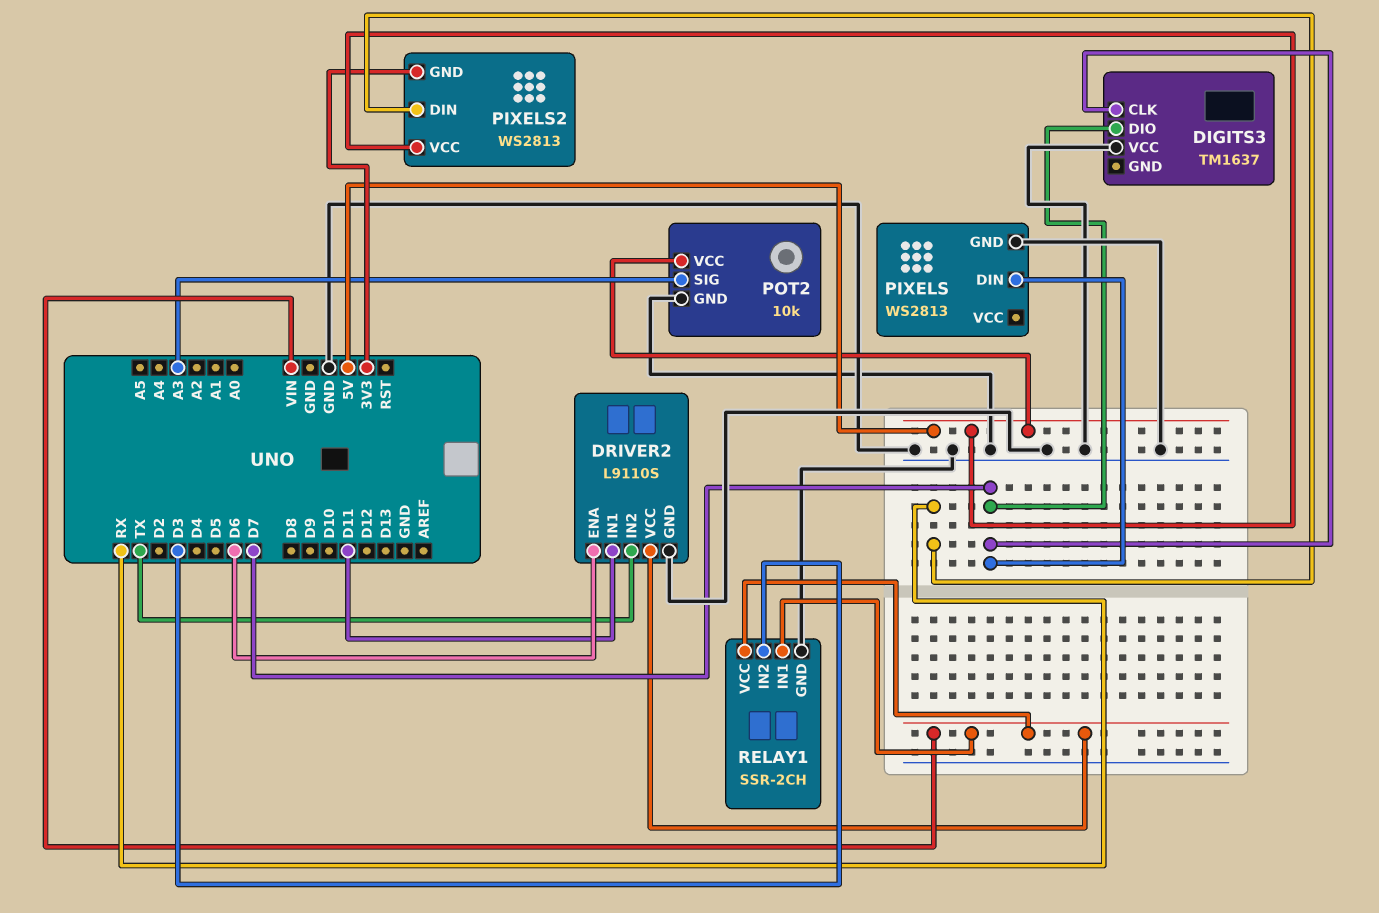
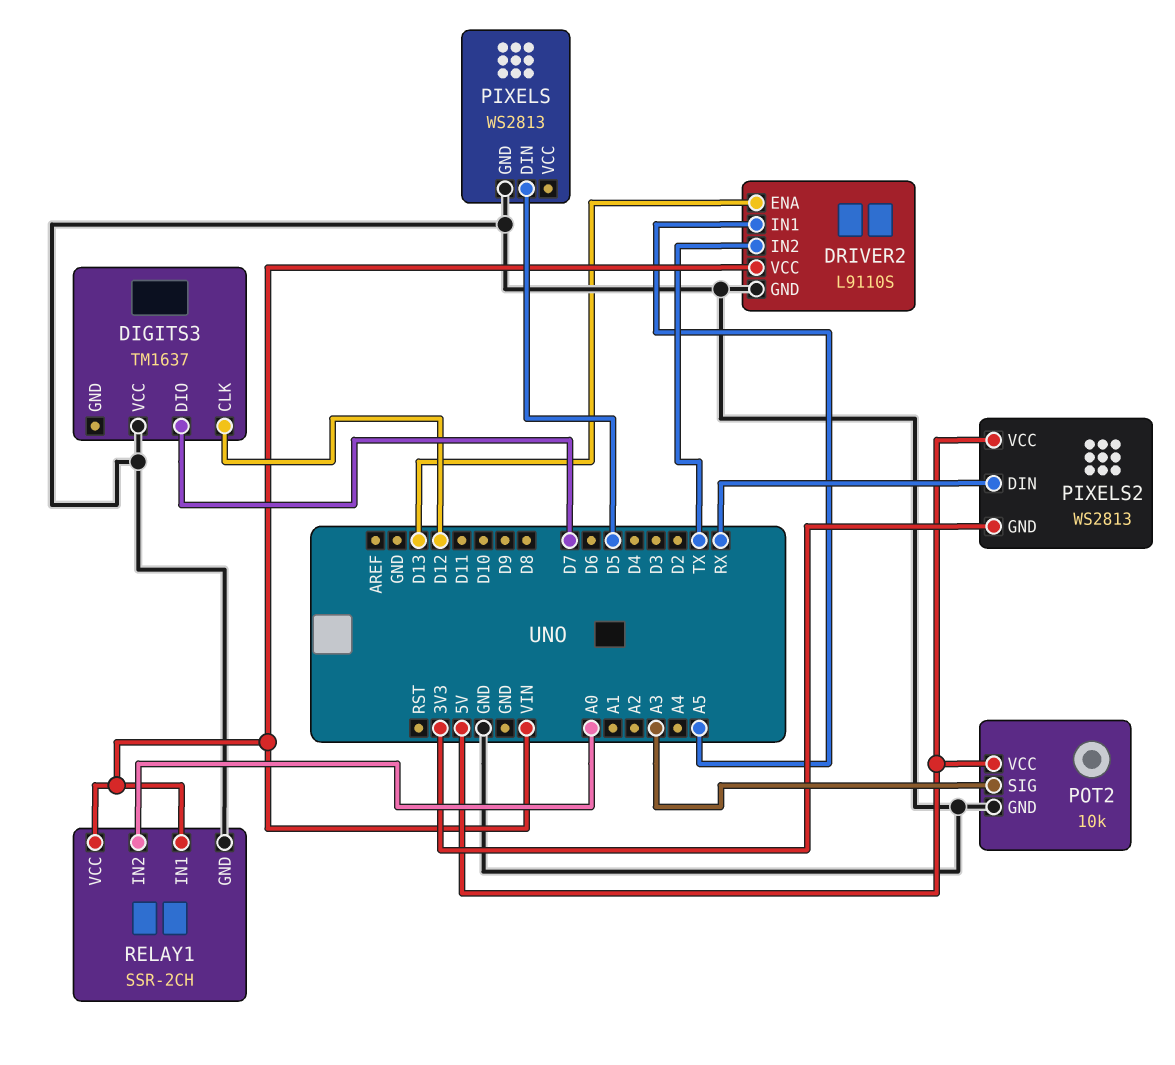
DIGITS3 pin CLK: D7 -> D12
DRIVER2 pin ENA: D6 -> D13
DRIVER2 pin IN1: D11 -> A5
PIXELS pin DIN: D7 -> D5
RELAY1 pin IN2: D3 -> A0

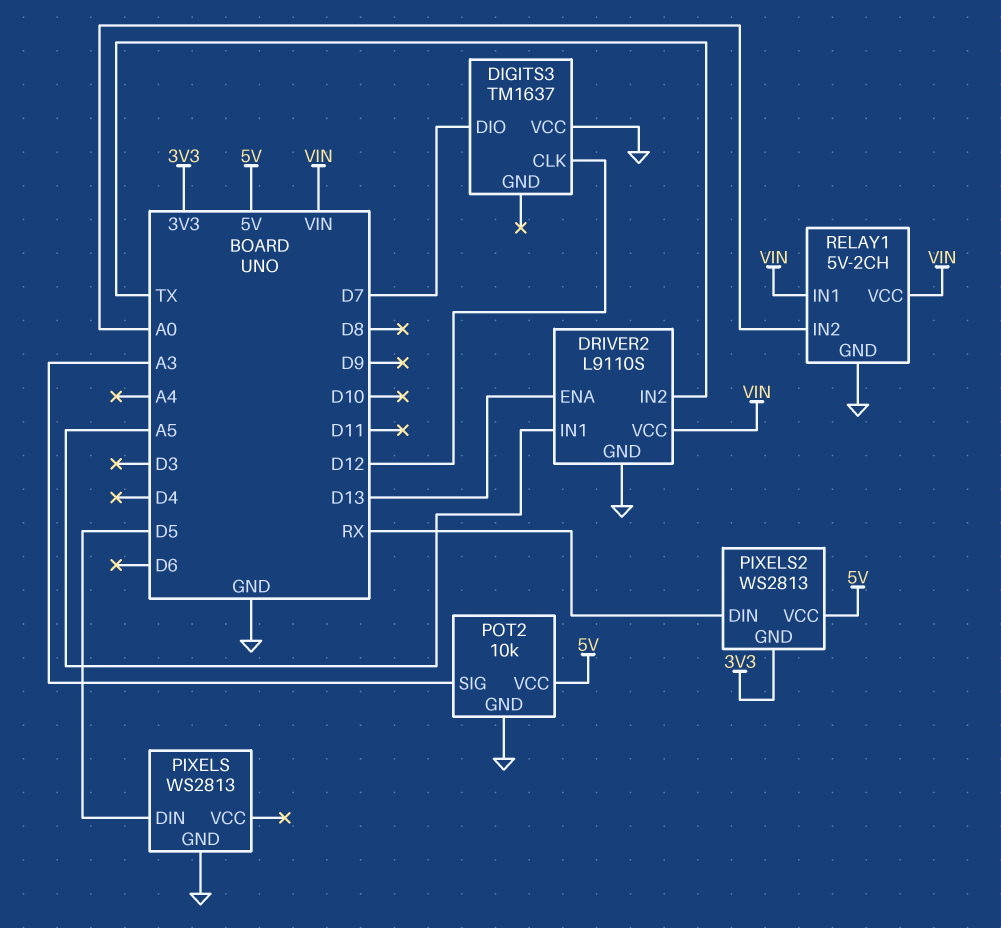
RELAY1: SSR-2CH -> 5V-2CH

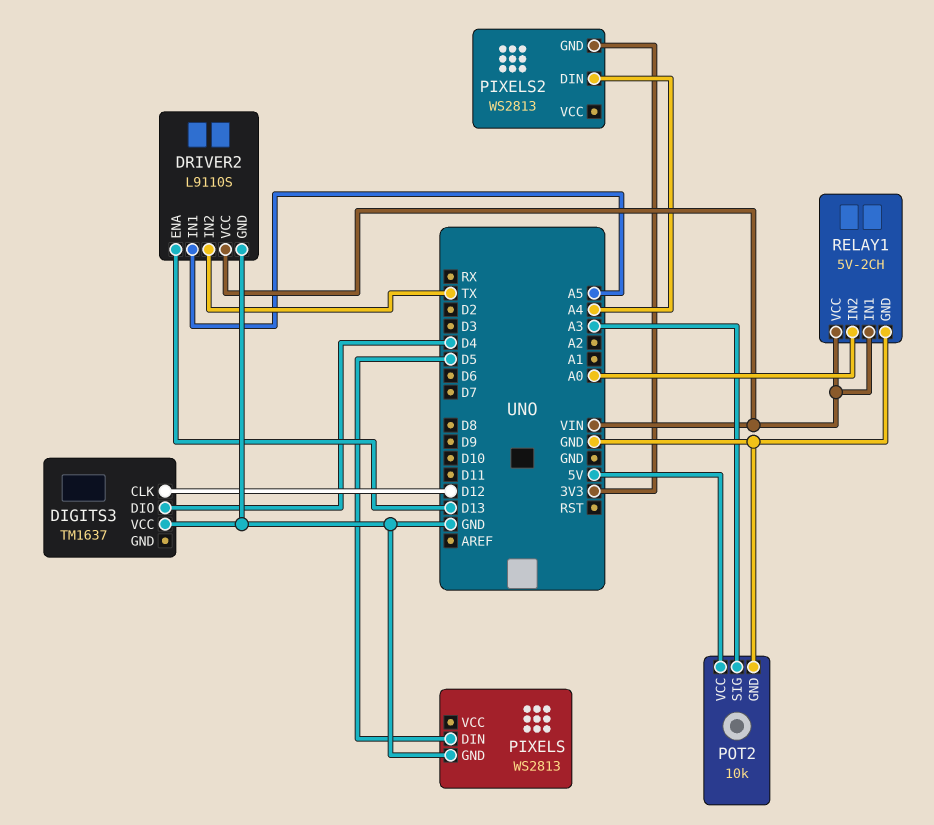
DIGITS3 pin DIO: D7 -> D4
PIXELS2 pin DIN: RX -> A4
PIXELS2 pin VCC: 5V -> none

